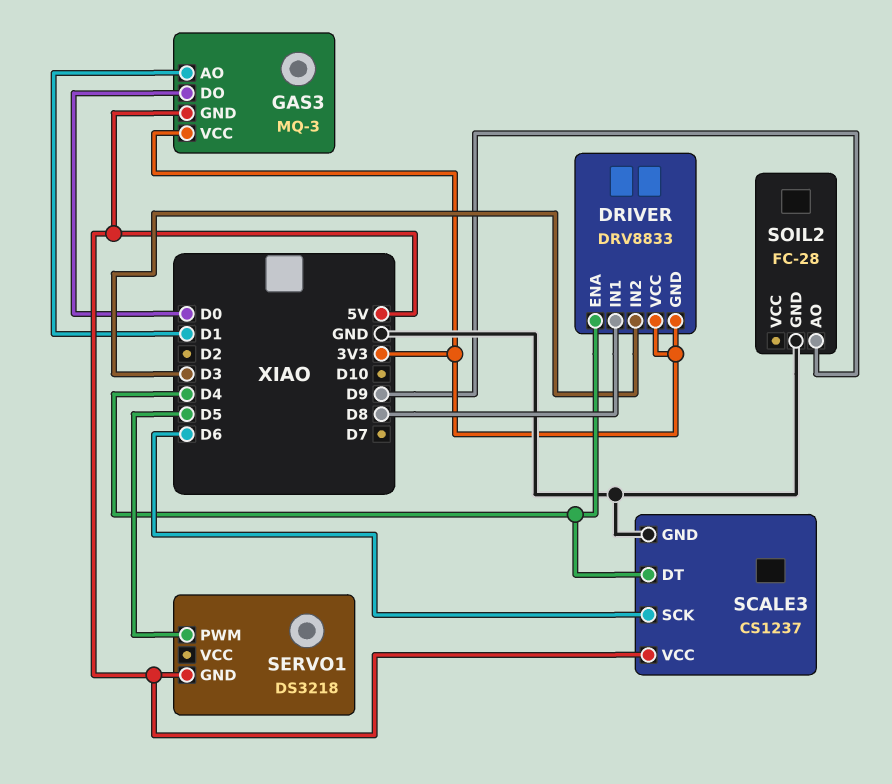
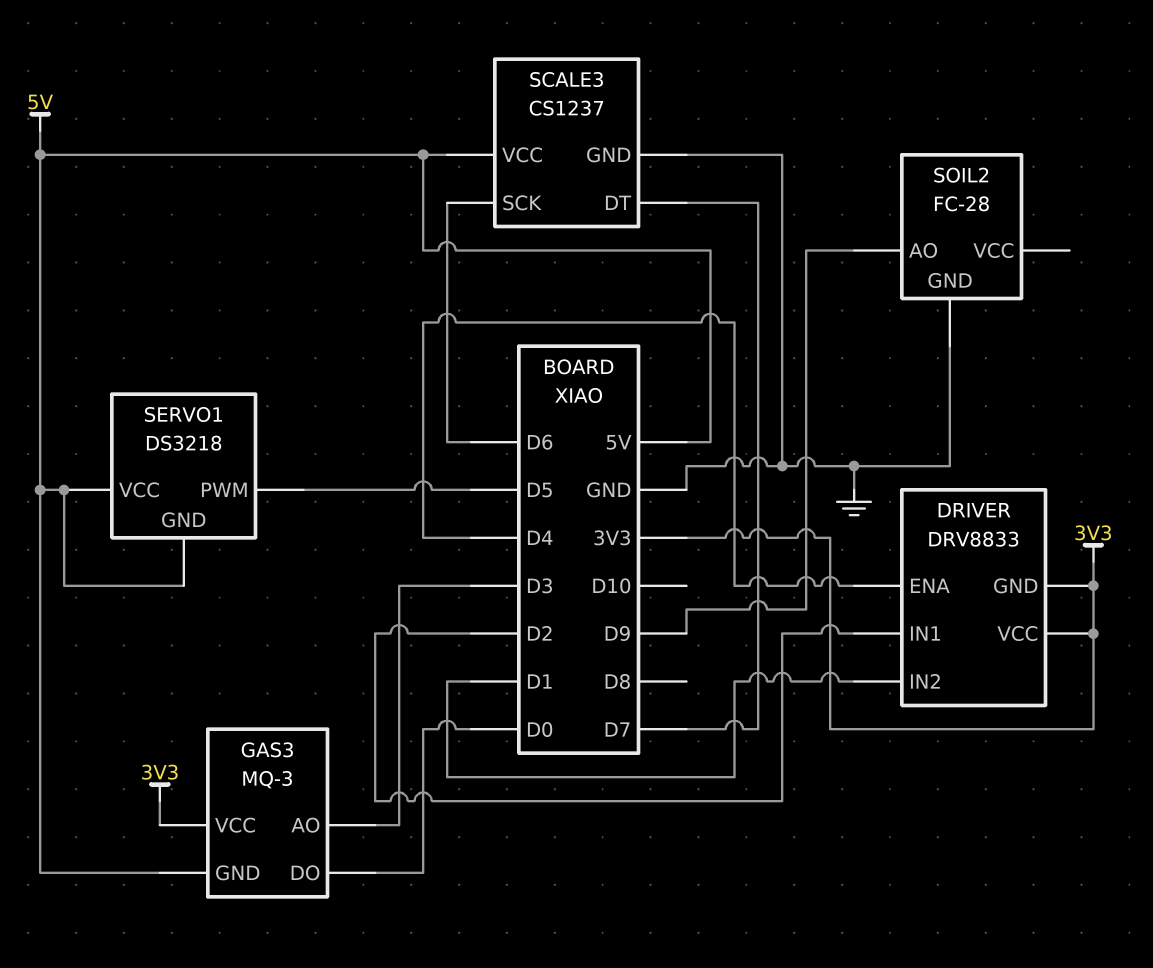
DRIVER pin IN1: D8 -> D2
DRIVER pin IN2: D3 -> D1
GAS3 pin AO: D1 -> D3
SCALE3 pin DT: D4 -> D7
SERVO1 pin VCC: none -> 5V

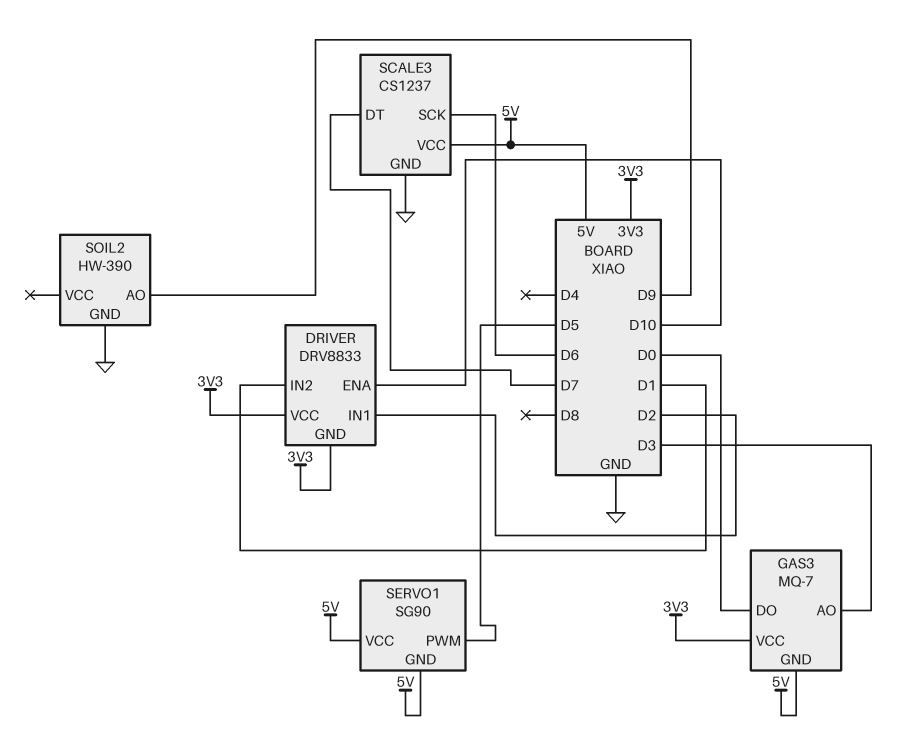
DRIVER pin ENA: D4 -> D10
GAS3: MQ-3 -> MQ-7
SERVO1: DS3218 -> SG90
SOIL2: FC-28 -> HW-390

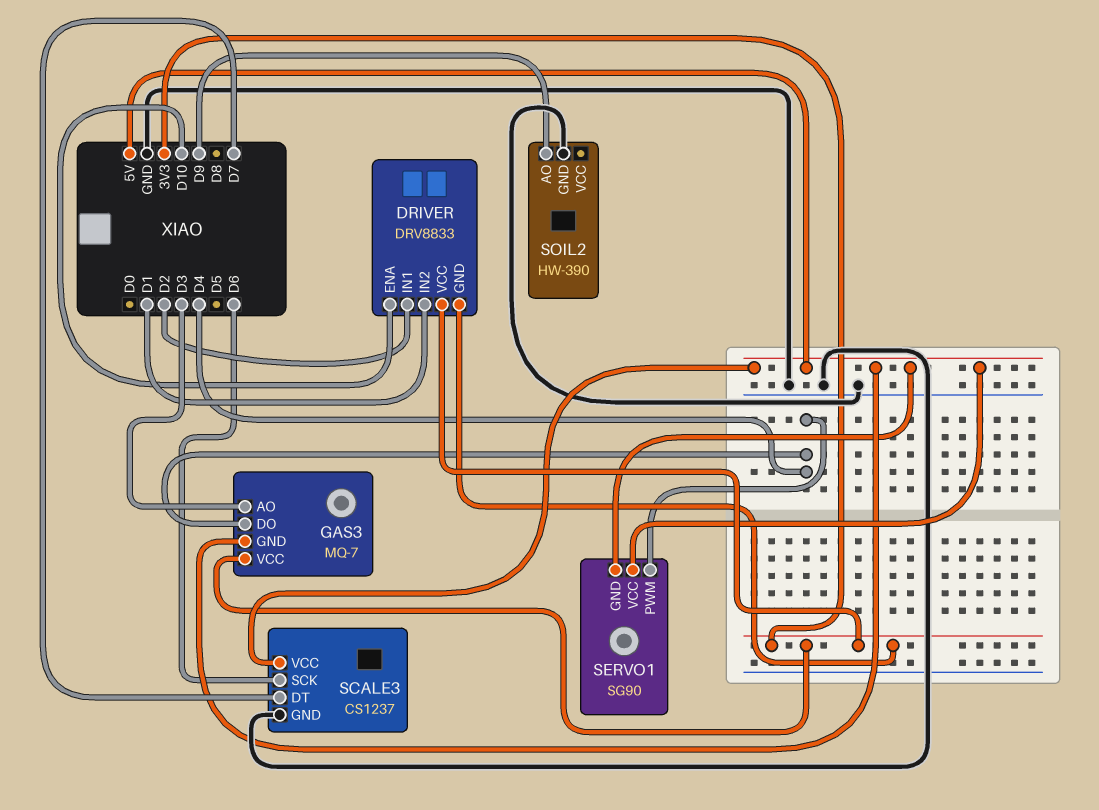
GAS3 pin DO: D0 -> D4
SERVO1 pin PWM: D5 -> D4

